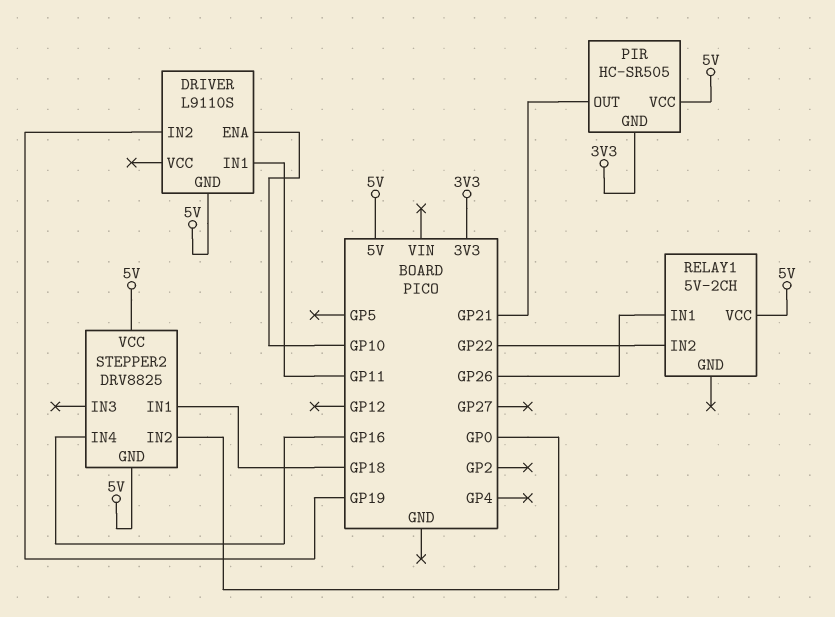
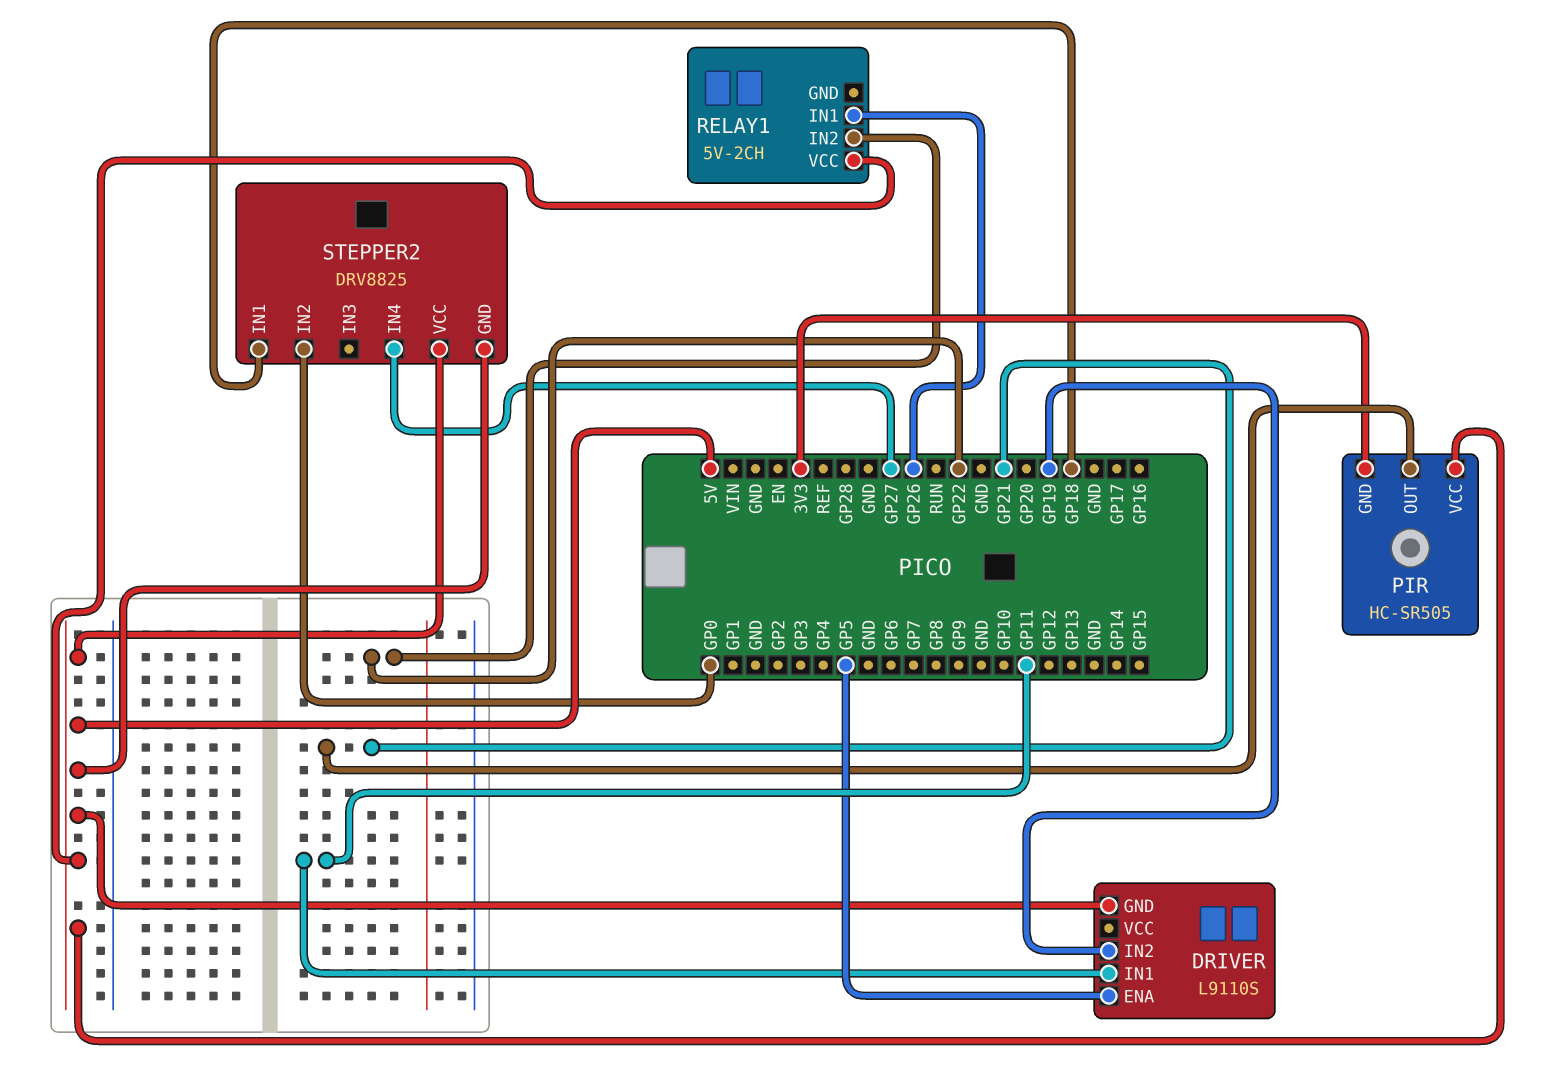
DRIVER pin ENA: GP10 -> GP5
STEPPER2 pin IN4: GP16 -> GP27

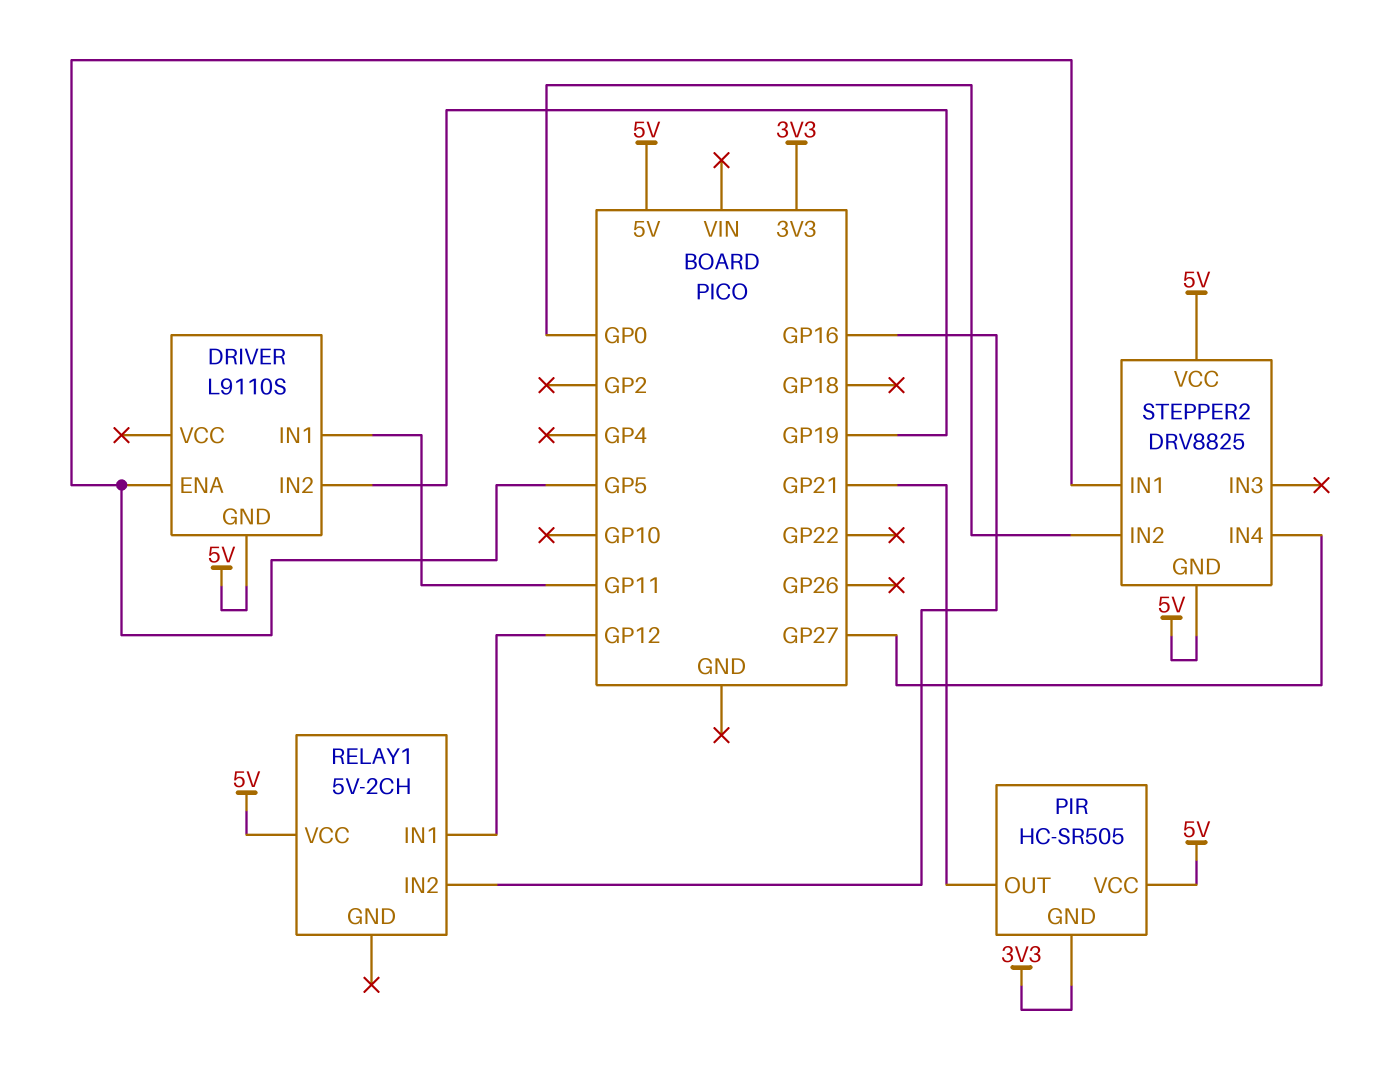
RELAY1 pin IN1: GP26 -> GP12
RELAY1 pin IN2: GP22 -> GP16
STEPPER2 pin IN1: GP18 -> GP5

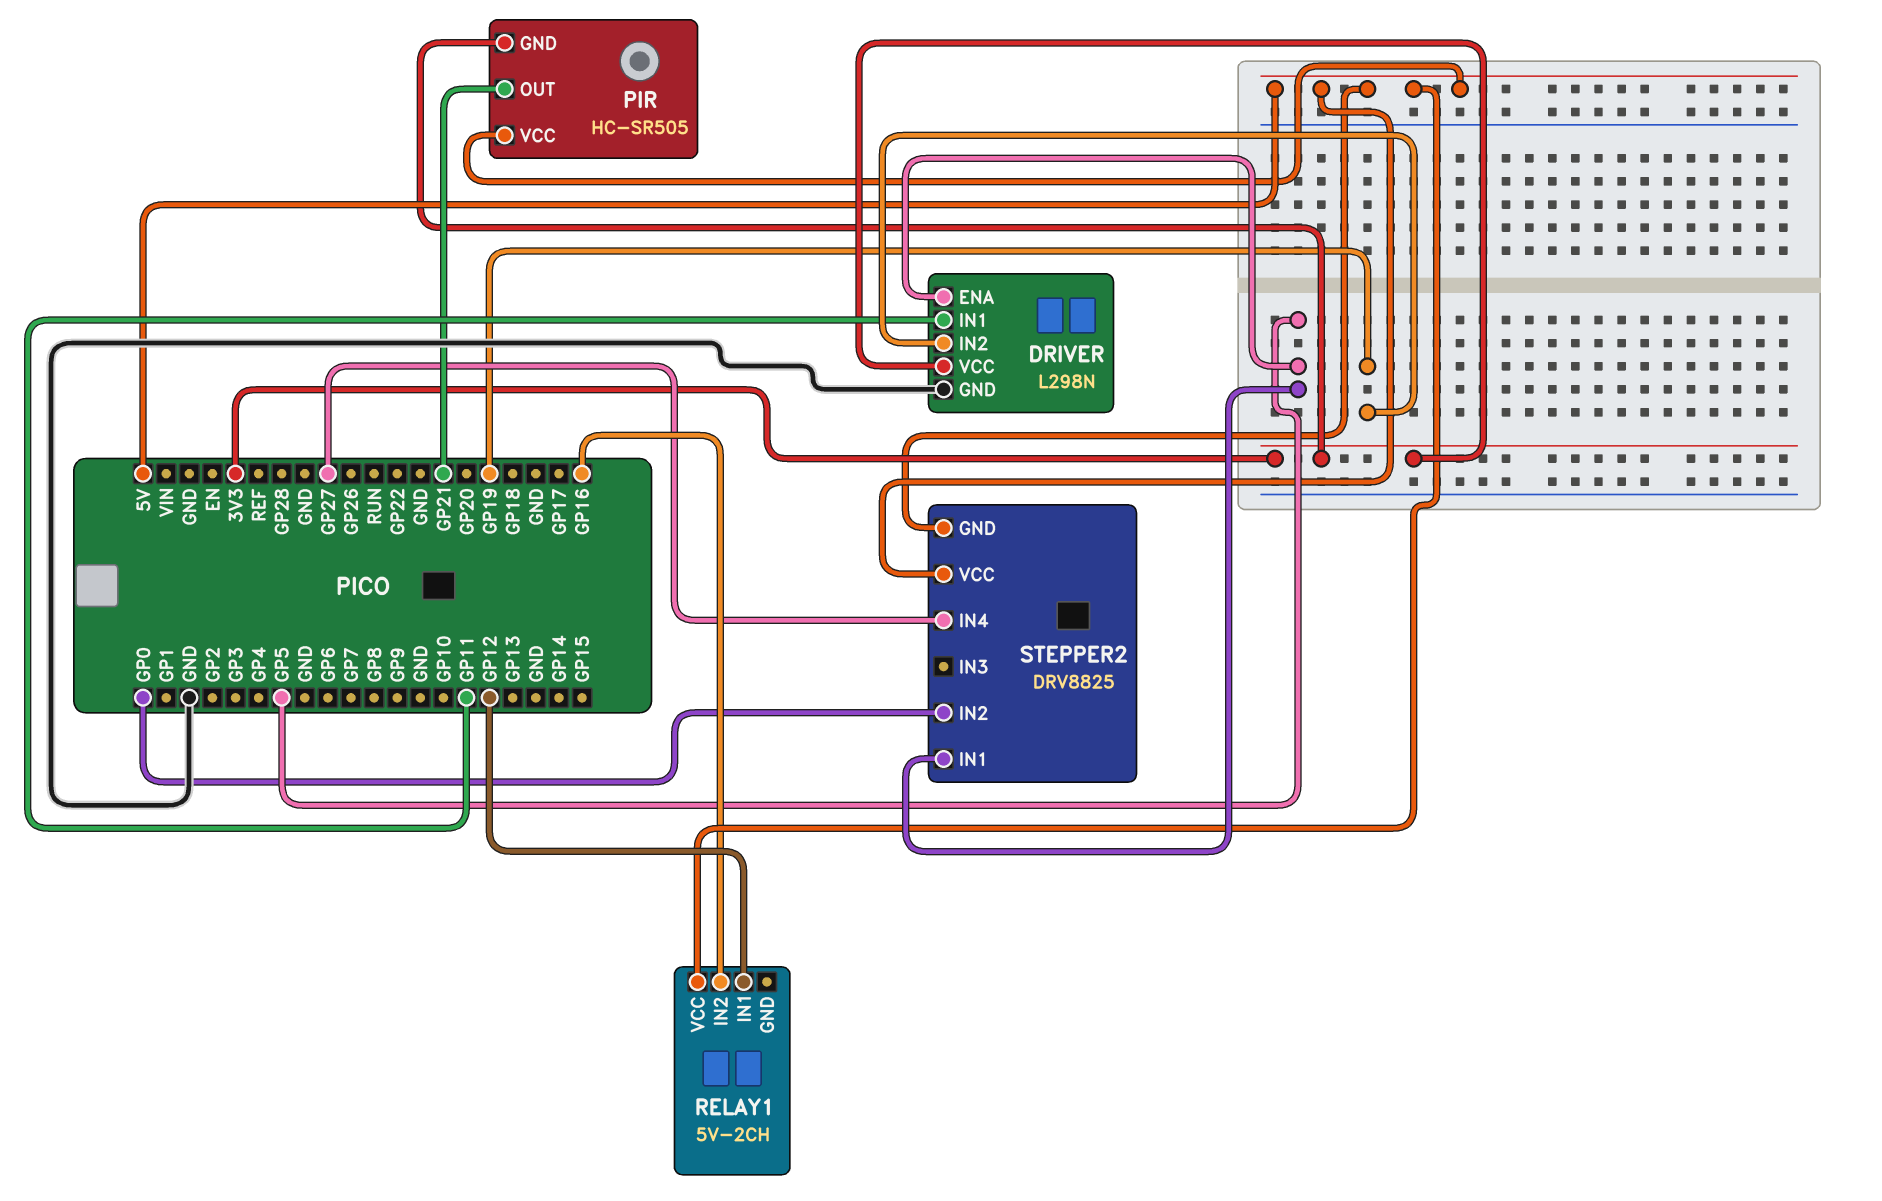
DRIVER: L9110S -> L298N
DRIVER pin GND: 5V -> GND
DRIVER pin VCC: none -> 3V3

